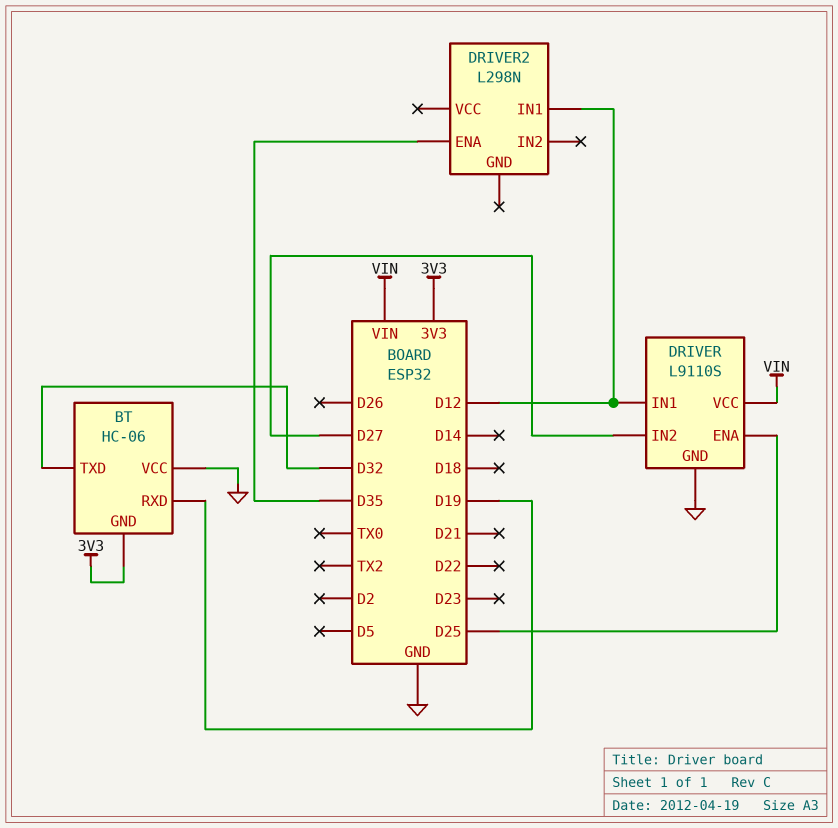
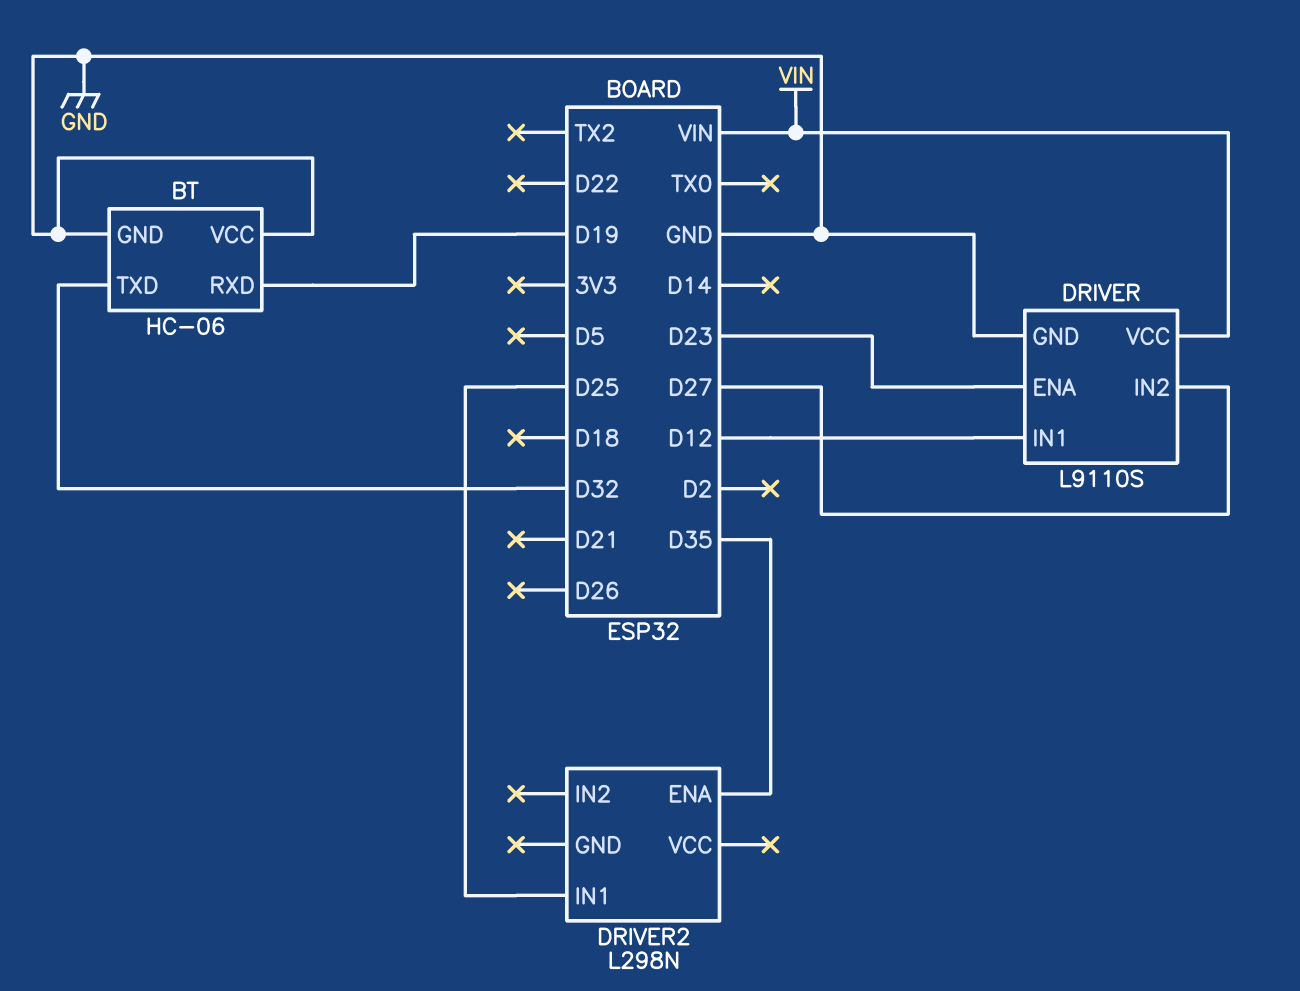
BT pin GND: 3V3 -> GND
DRIVER pin ENA: D25 -> D23
DRIVER2 pin IN1: D12 -> D25

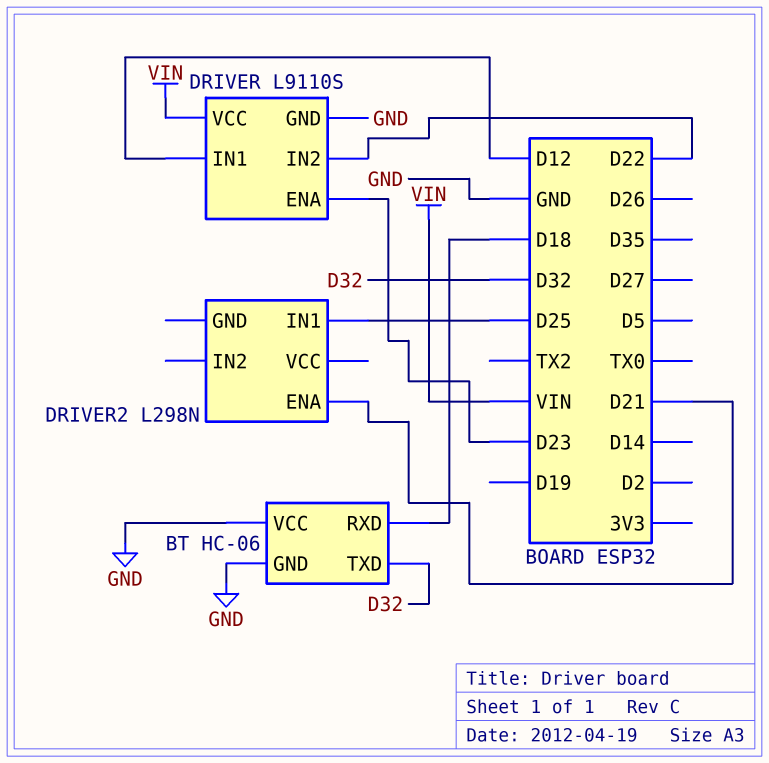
BT pin RXD: D19 -> D18
DRIVER pin IN2: D27 -> D22
DRIVER2 pin ENA: D35 -> D21

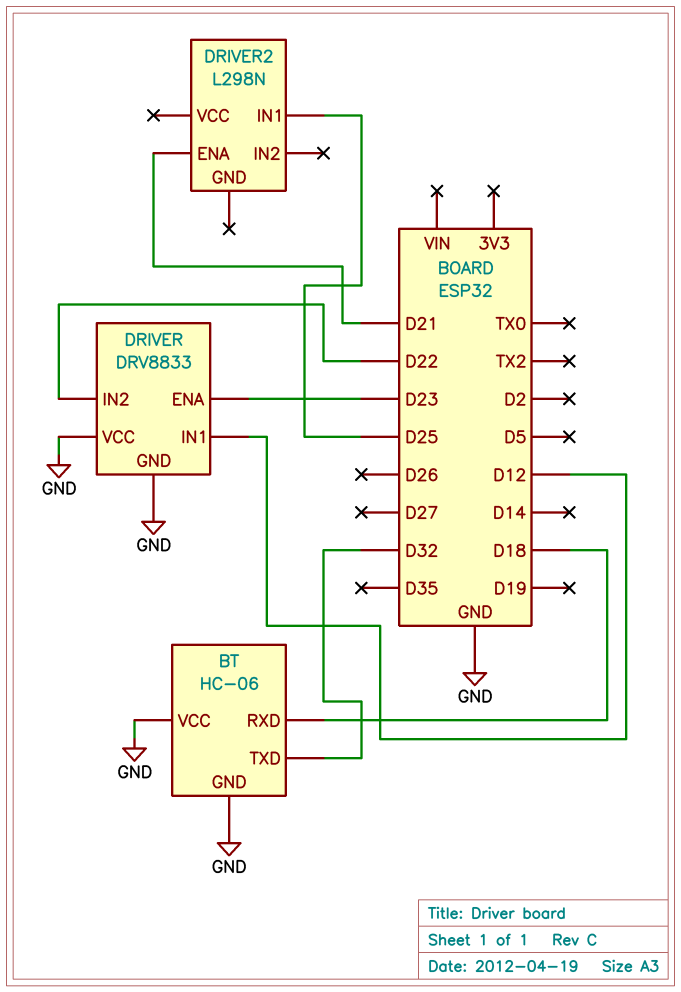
DRIVER: L9110S -> DRV8833
DRIVER pin VCC: VIN -> GND

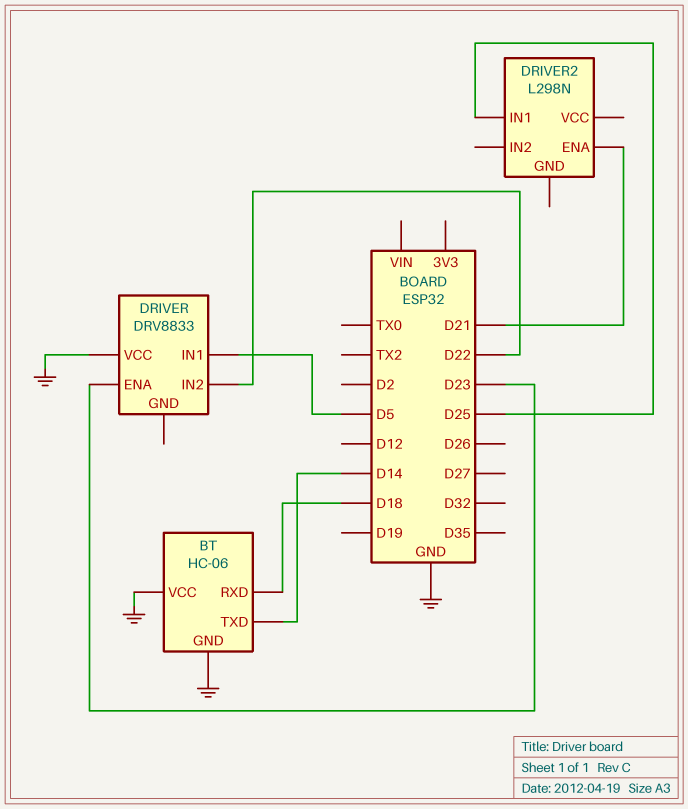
BT pin TXD: D32 -> D14
DRIVER pin GND: GND -> none
DRIVER pin IN1: D12 -> D5

